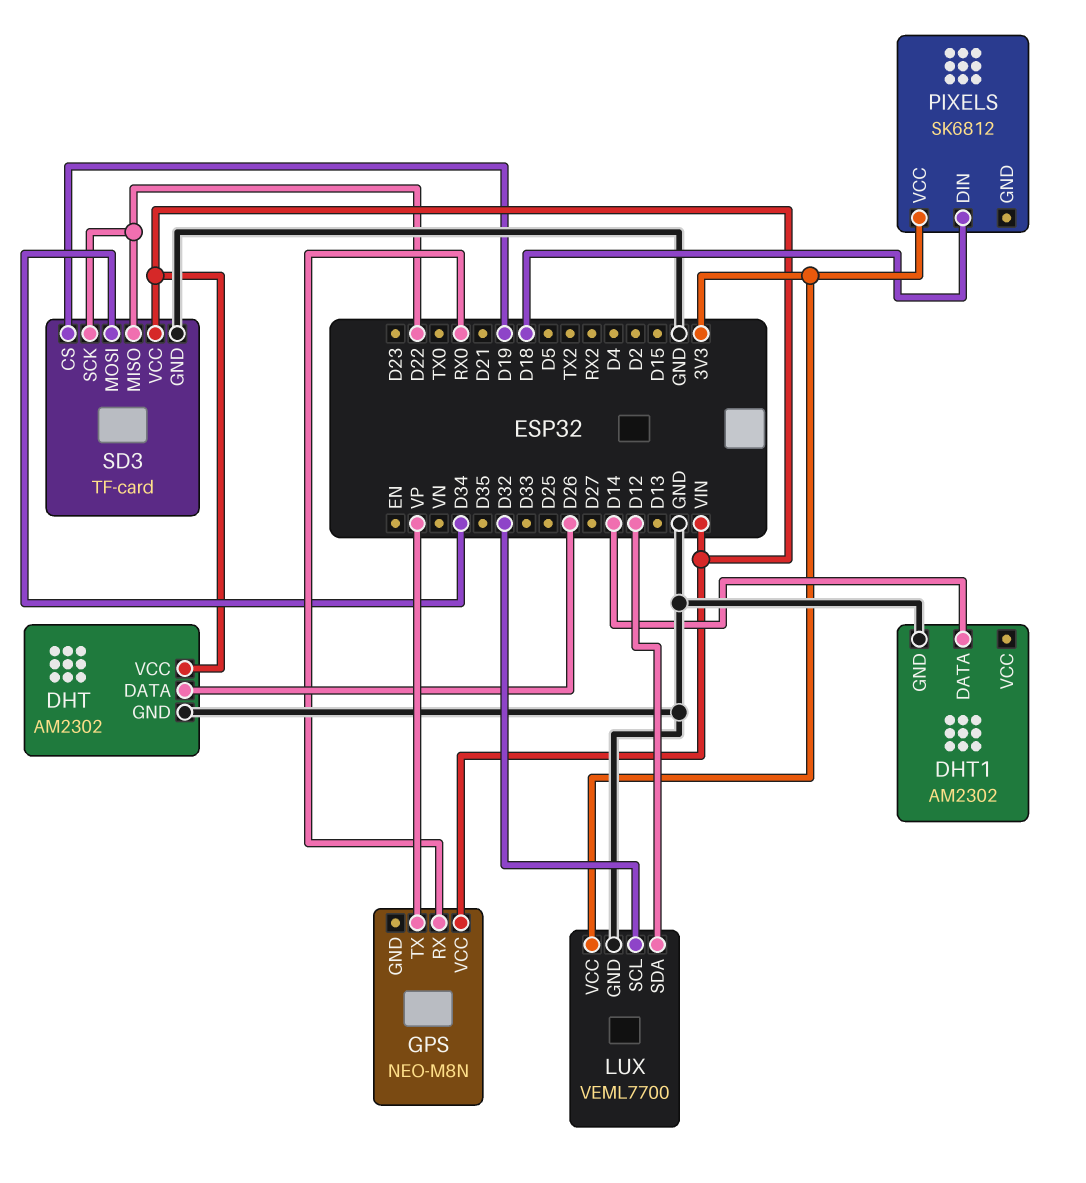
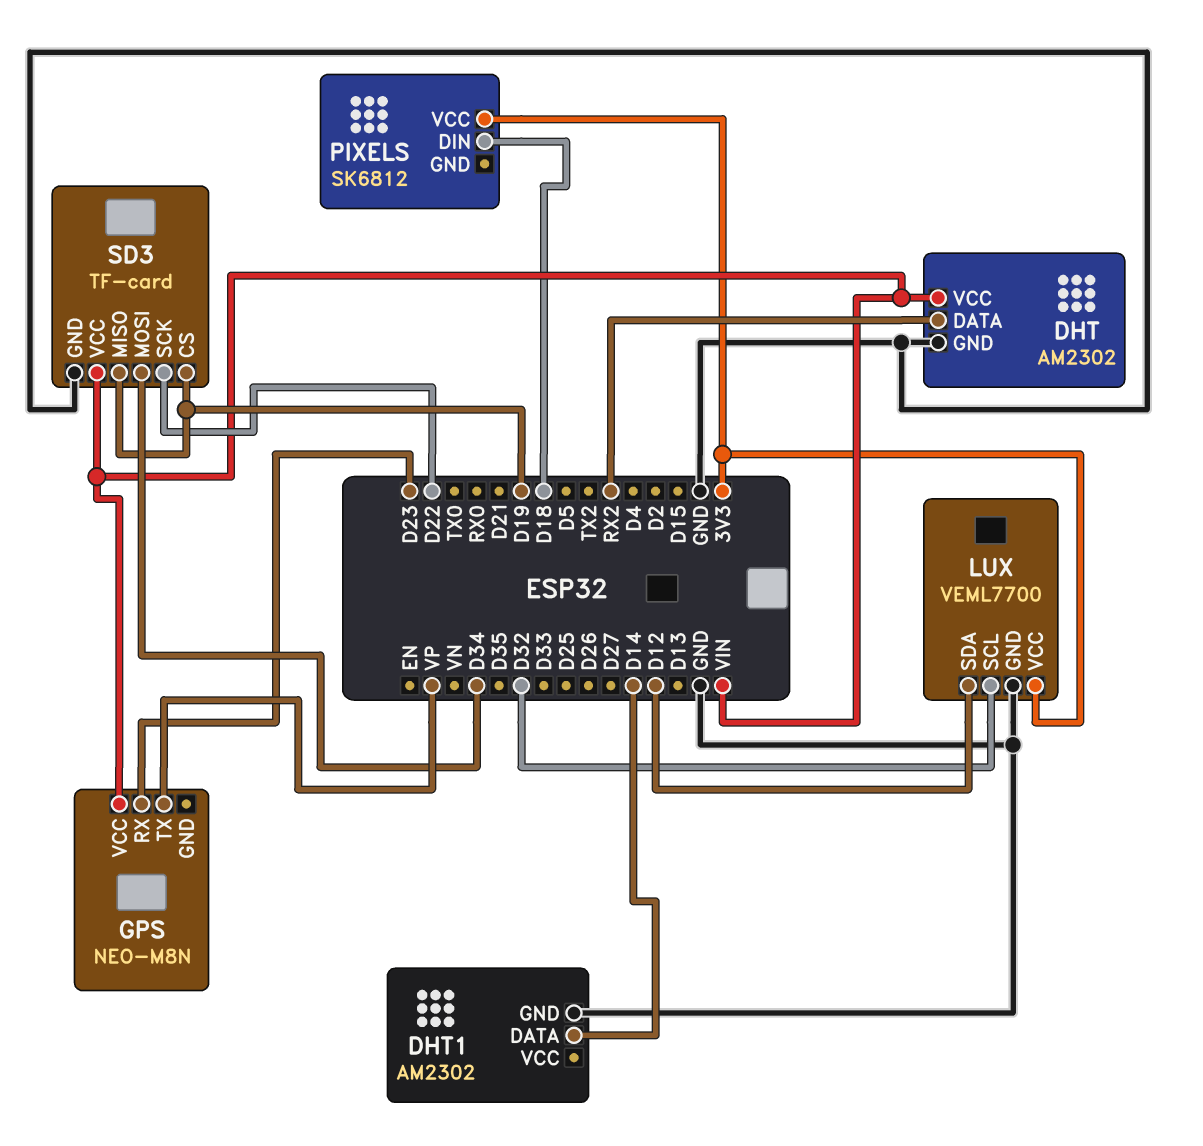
DHT pin DATA: D26 -> RX2
GPS pin RX: RX0 -> D23
SD3 pin MISO: D22 -> D19

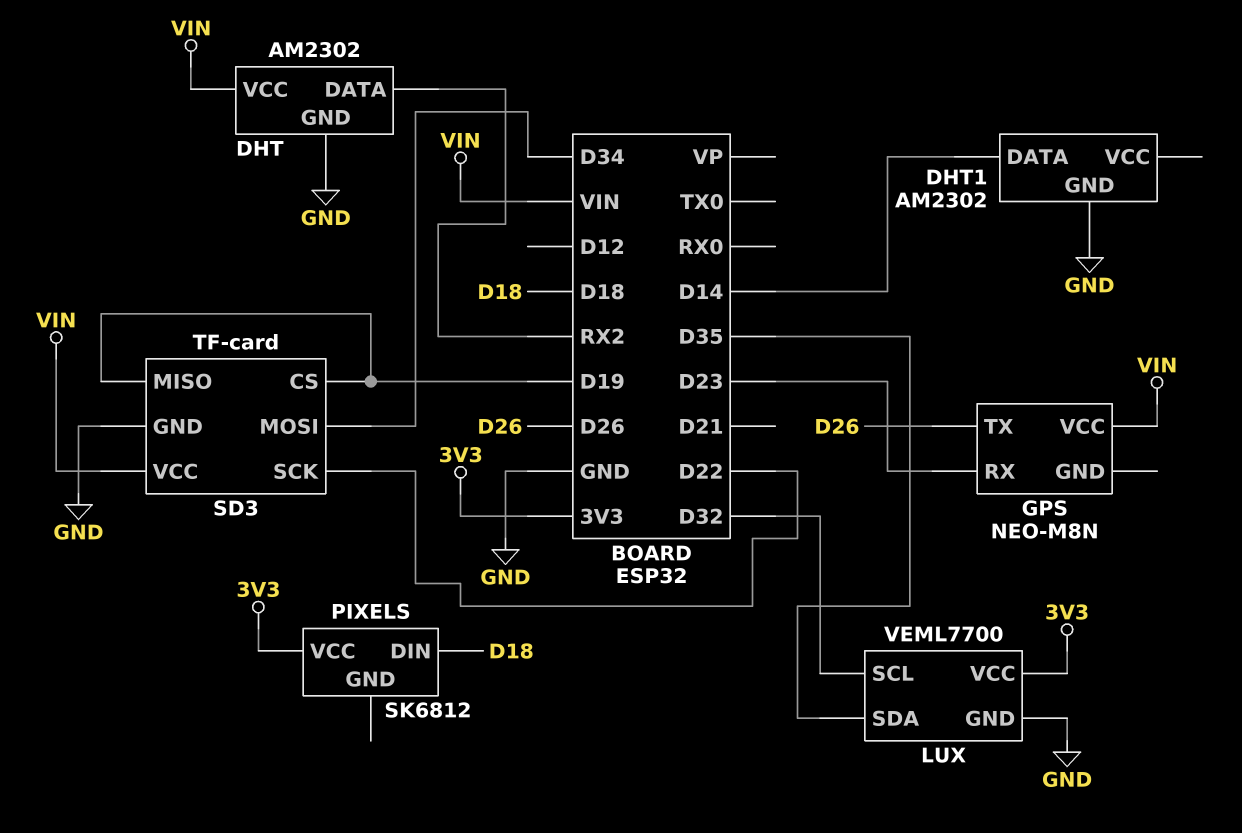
GPS pin TX: VP -> D26
LUX pin SDA: D12 -> D35

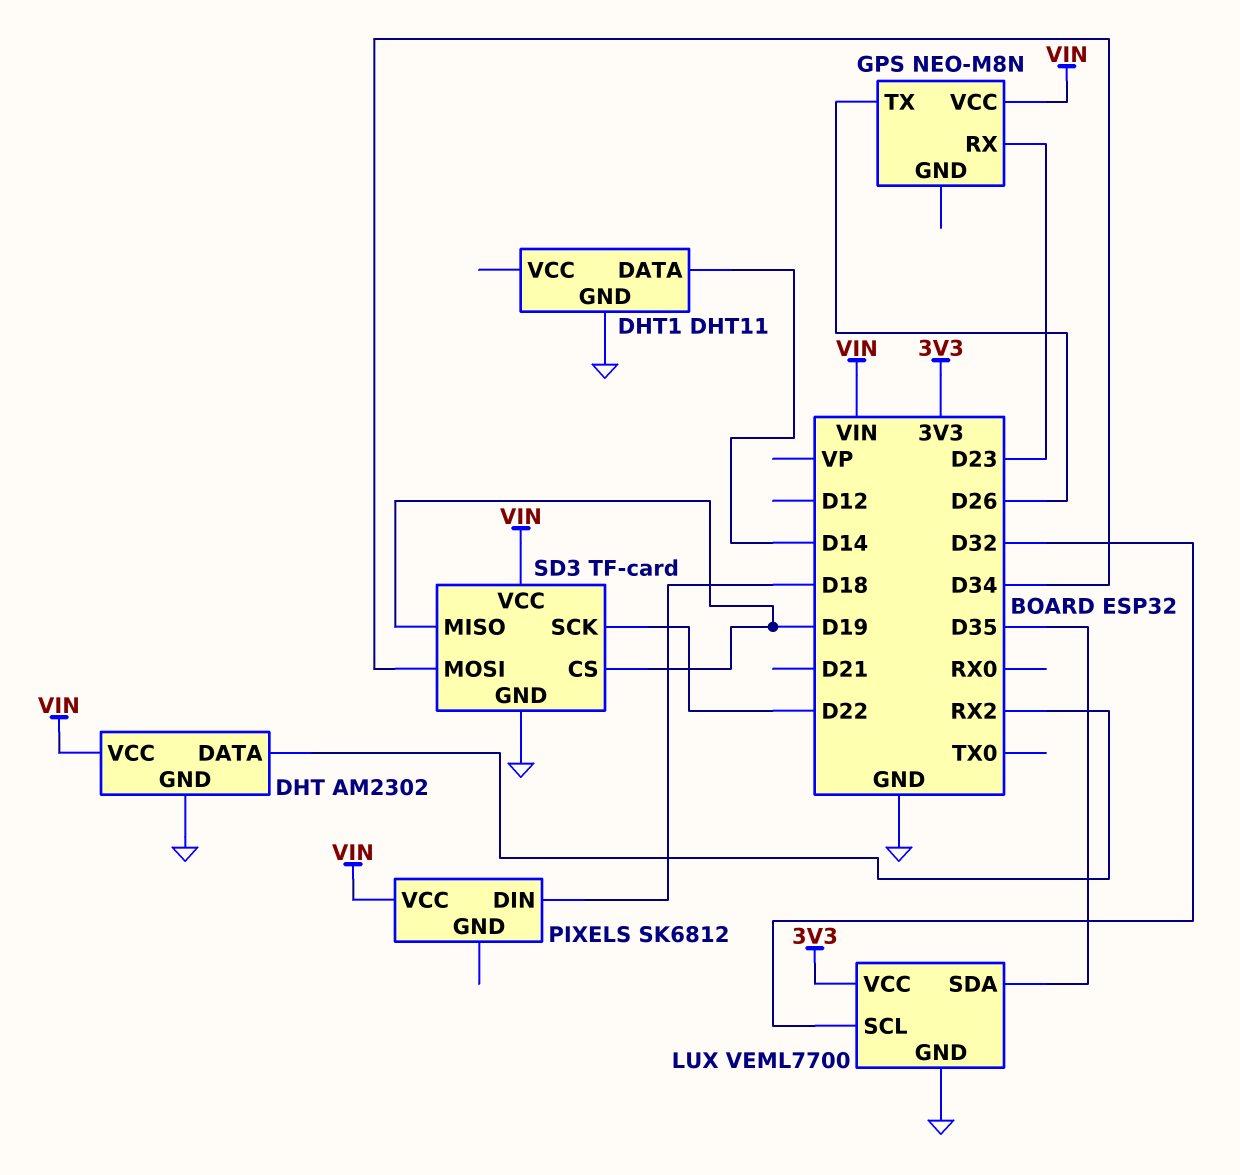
DHT1: AM2302 -> DHT11
PIXELS pin VCC: 3V3 -> VIN

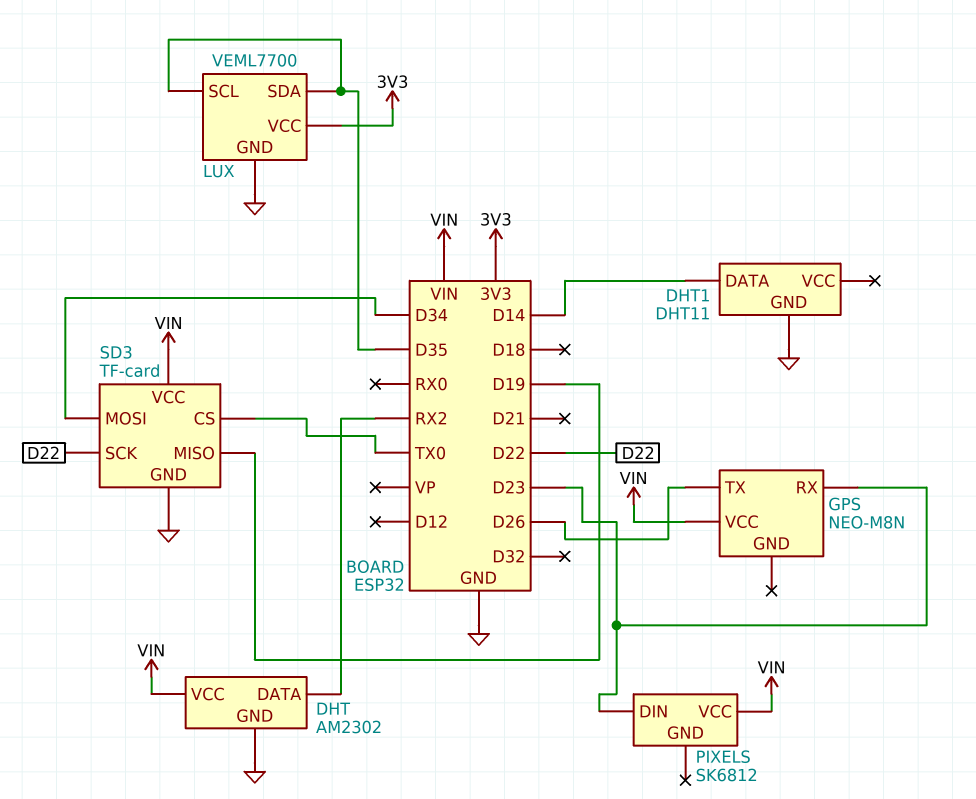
LUX pin SCL: D32 -> D35
PIXELS pin DIN: D18 -> D23
SD3 pin CS: D19 -> TX0

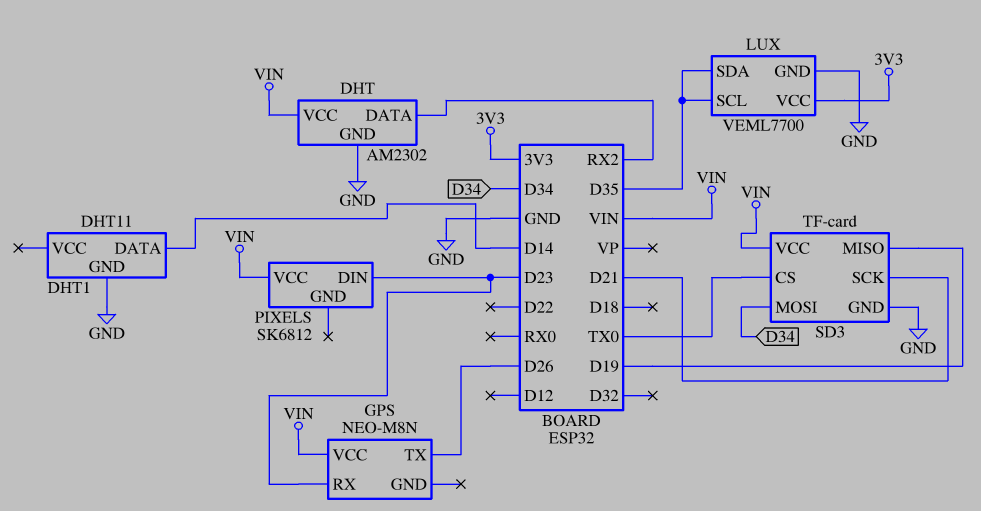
SD3 pin SCK: D22 -> D21

